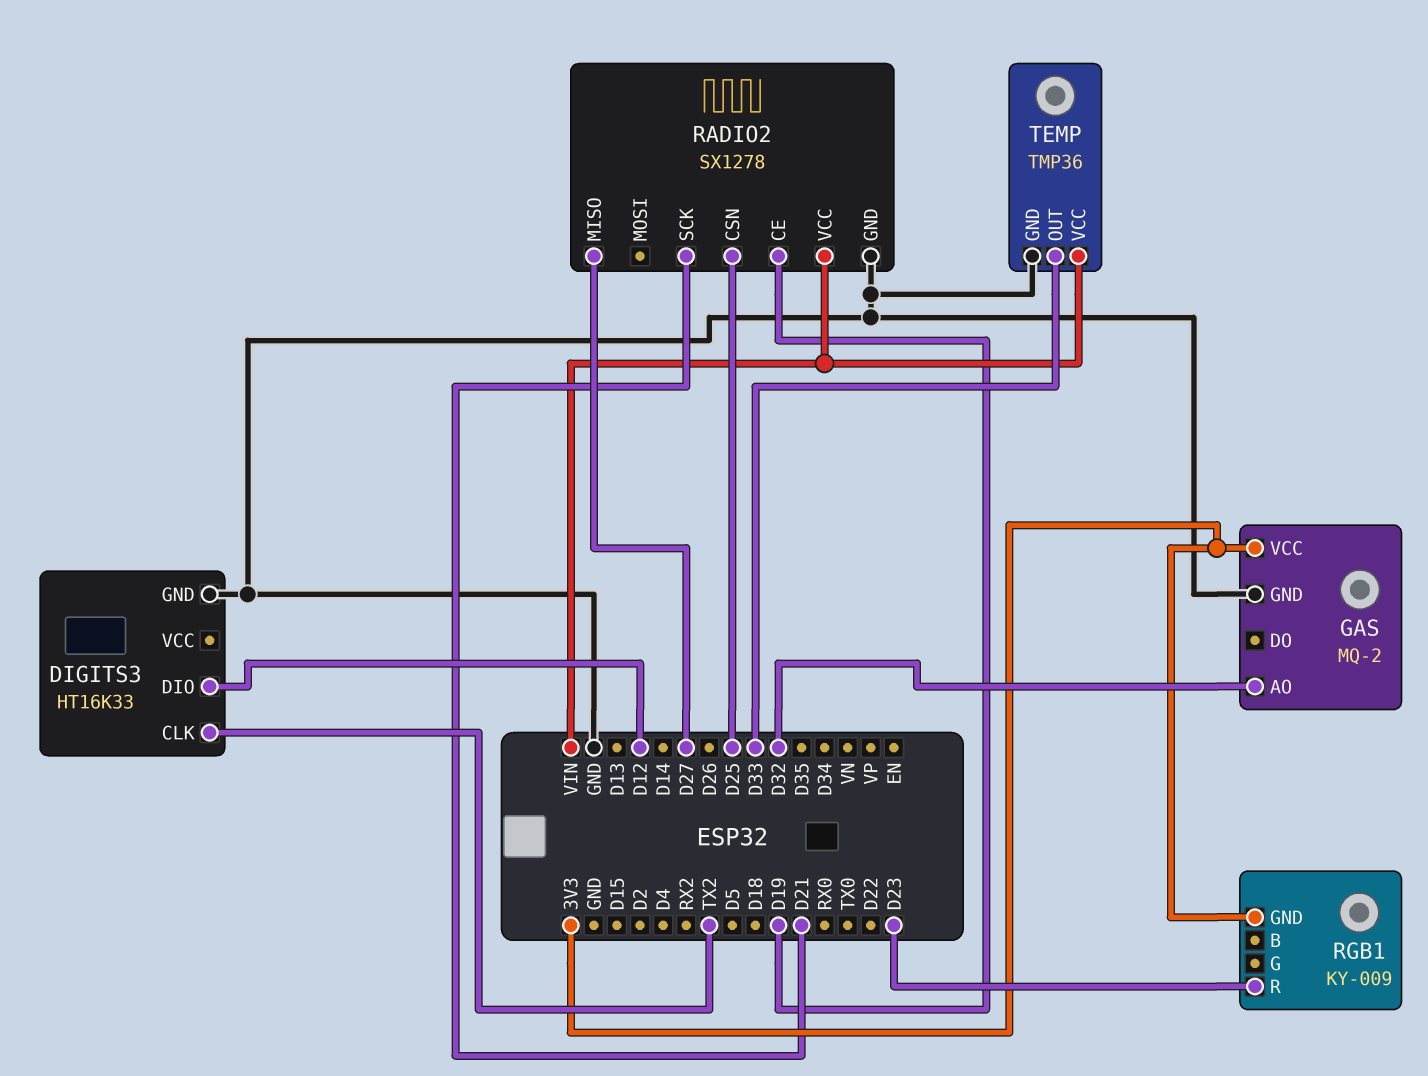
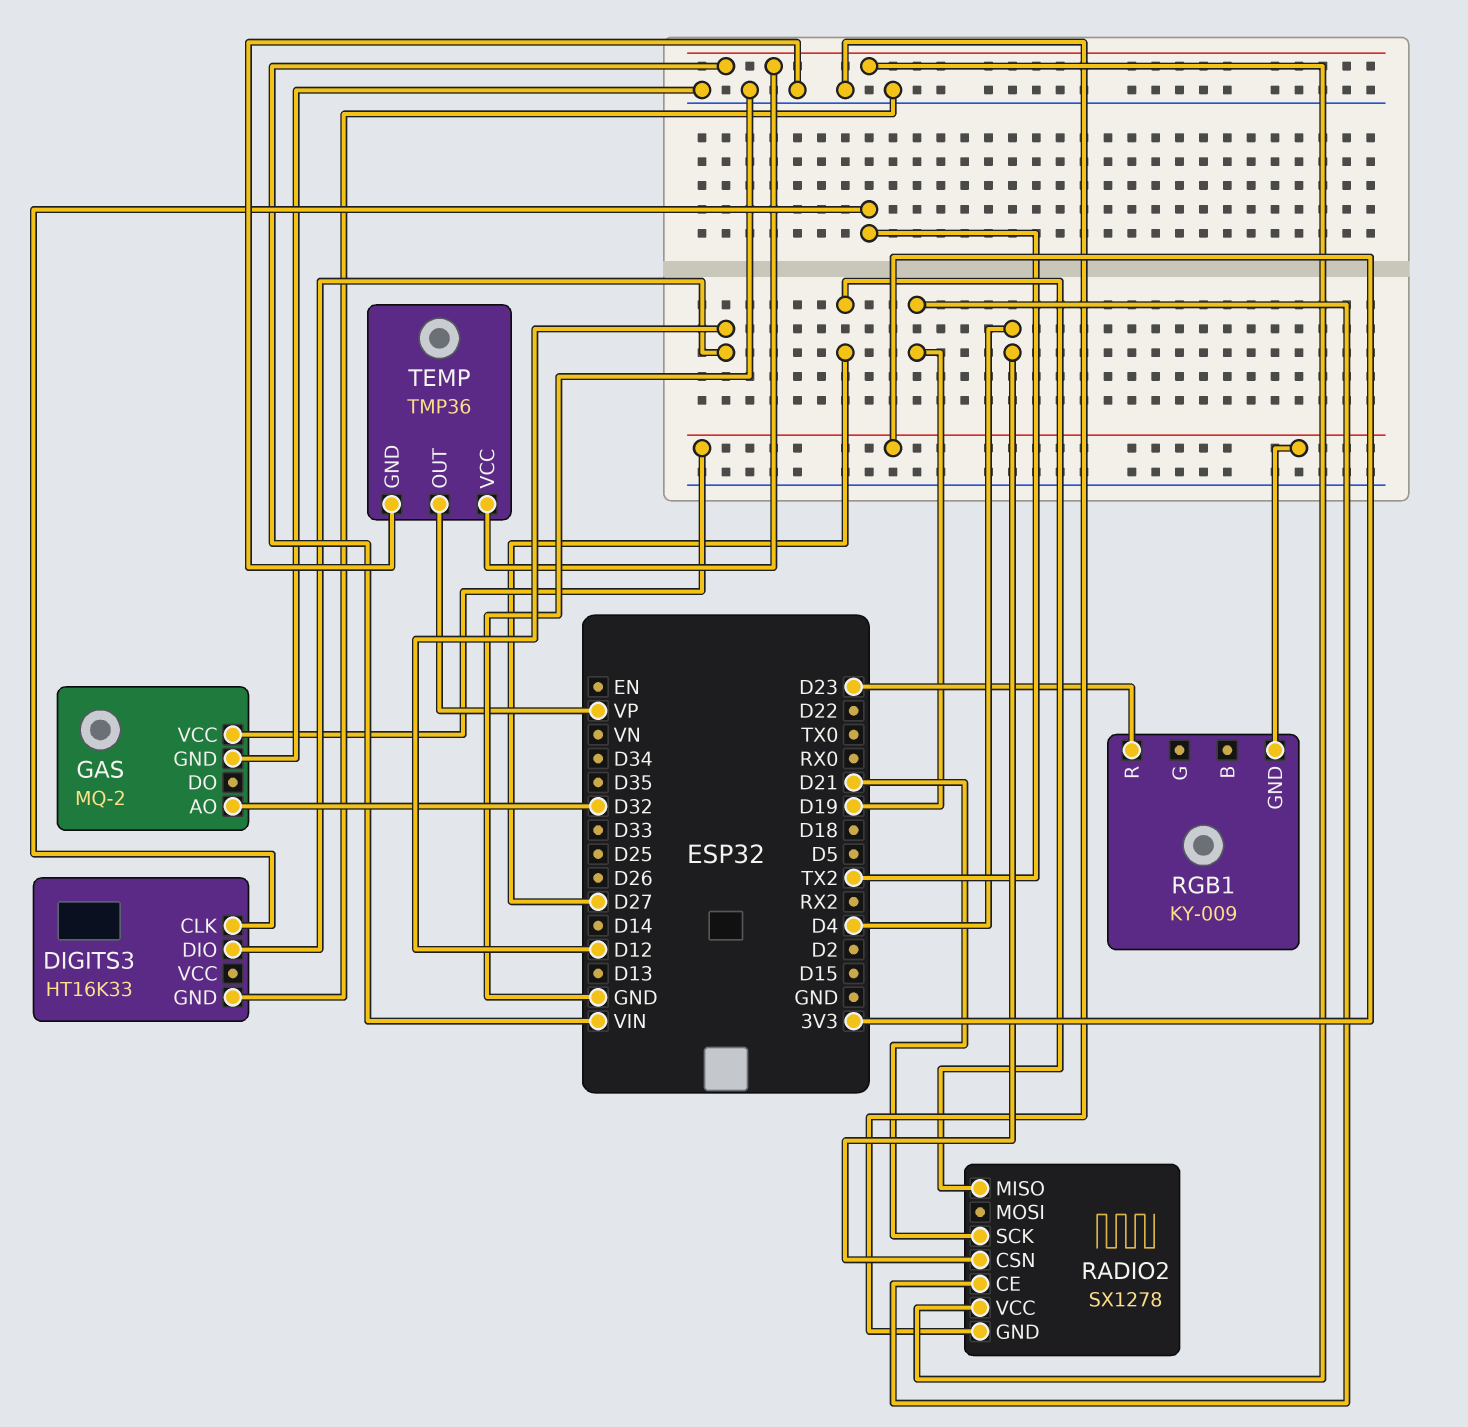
RADIO2 pin CSN: D25 -> D4
TEMP pin OUT: D33 -> VP

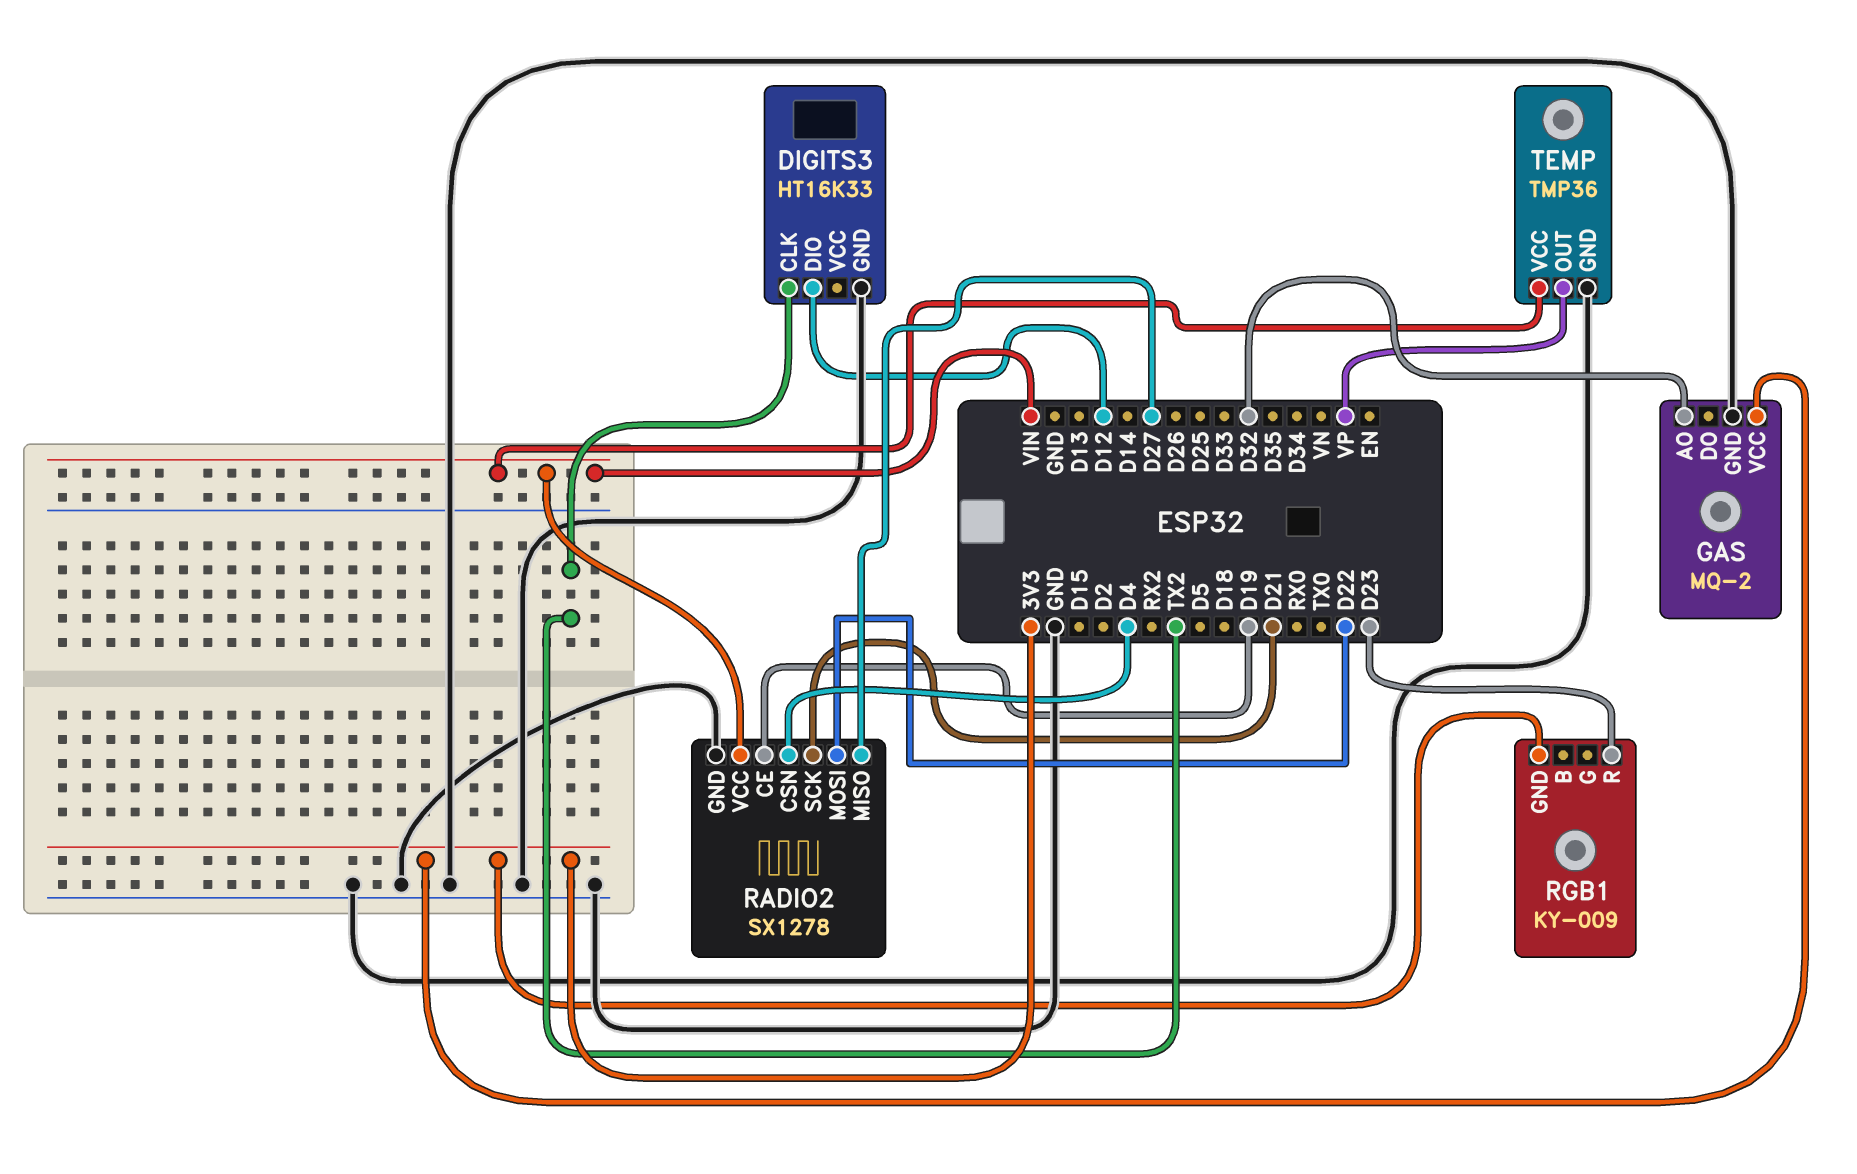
RADIO2 pin MOSI: none -> D22

